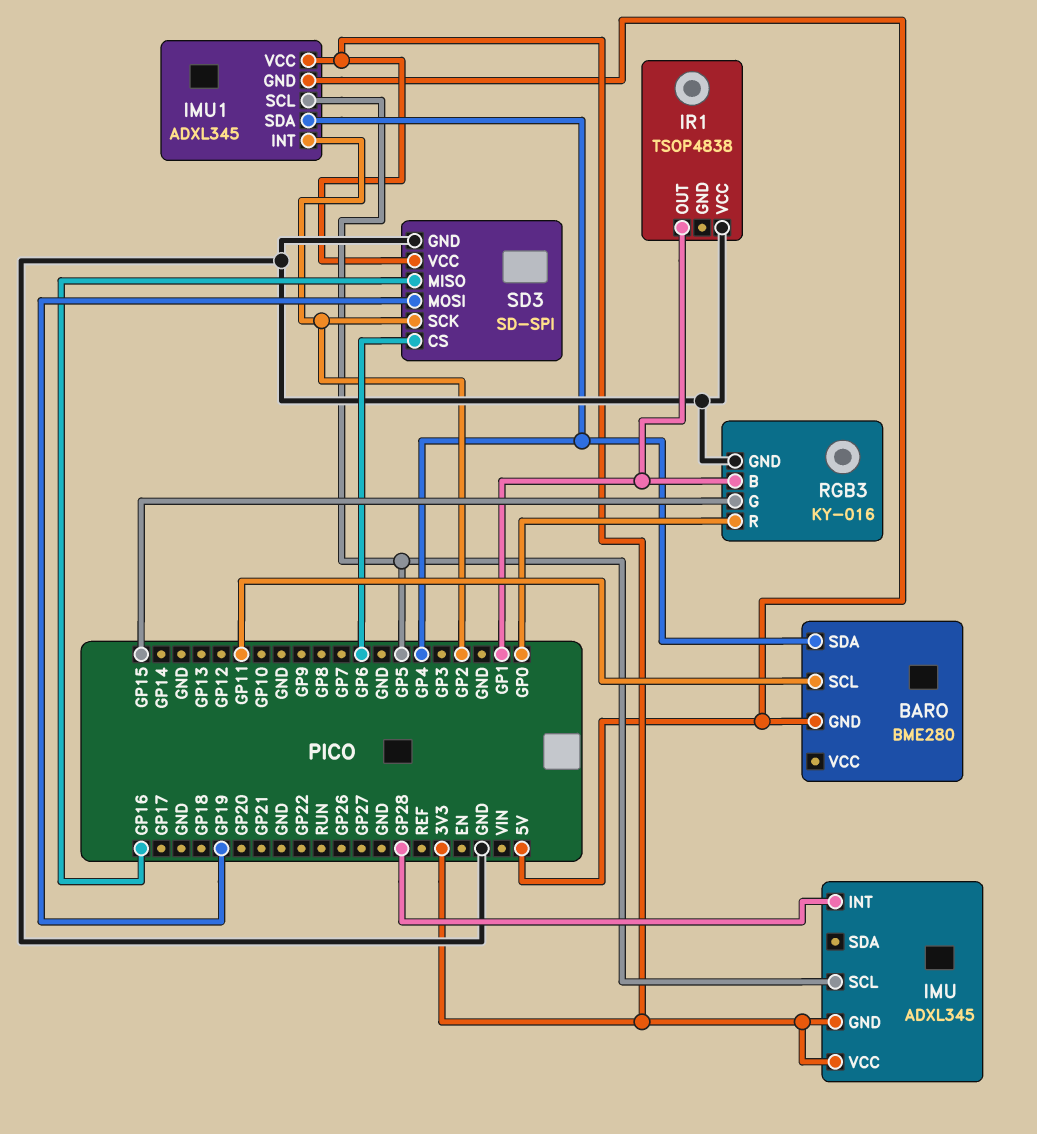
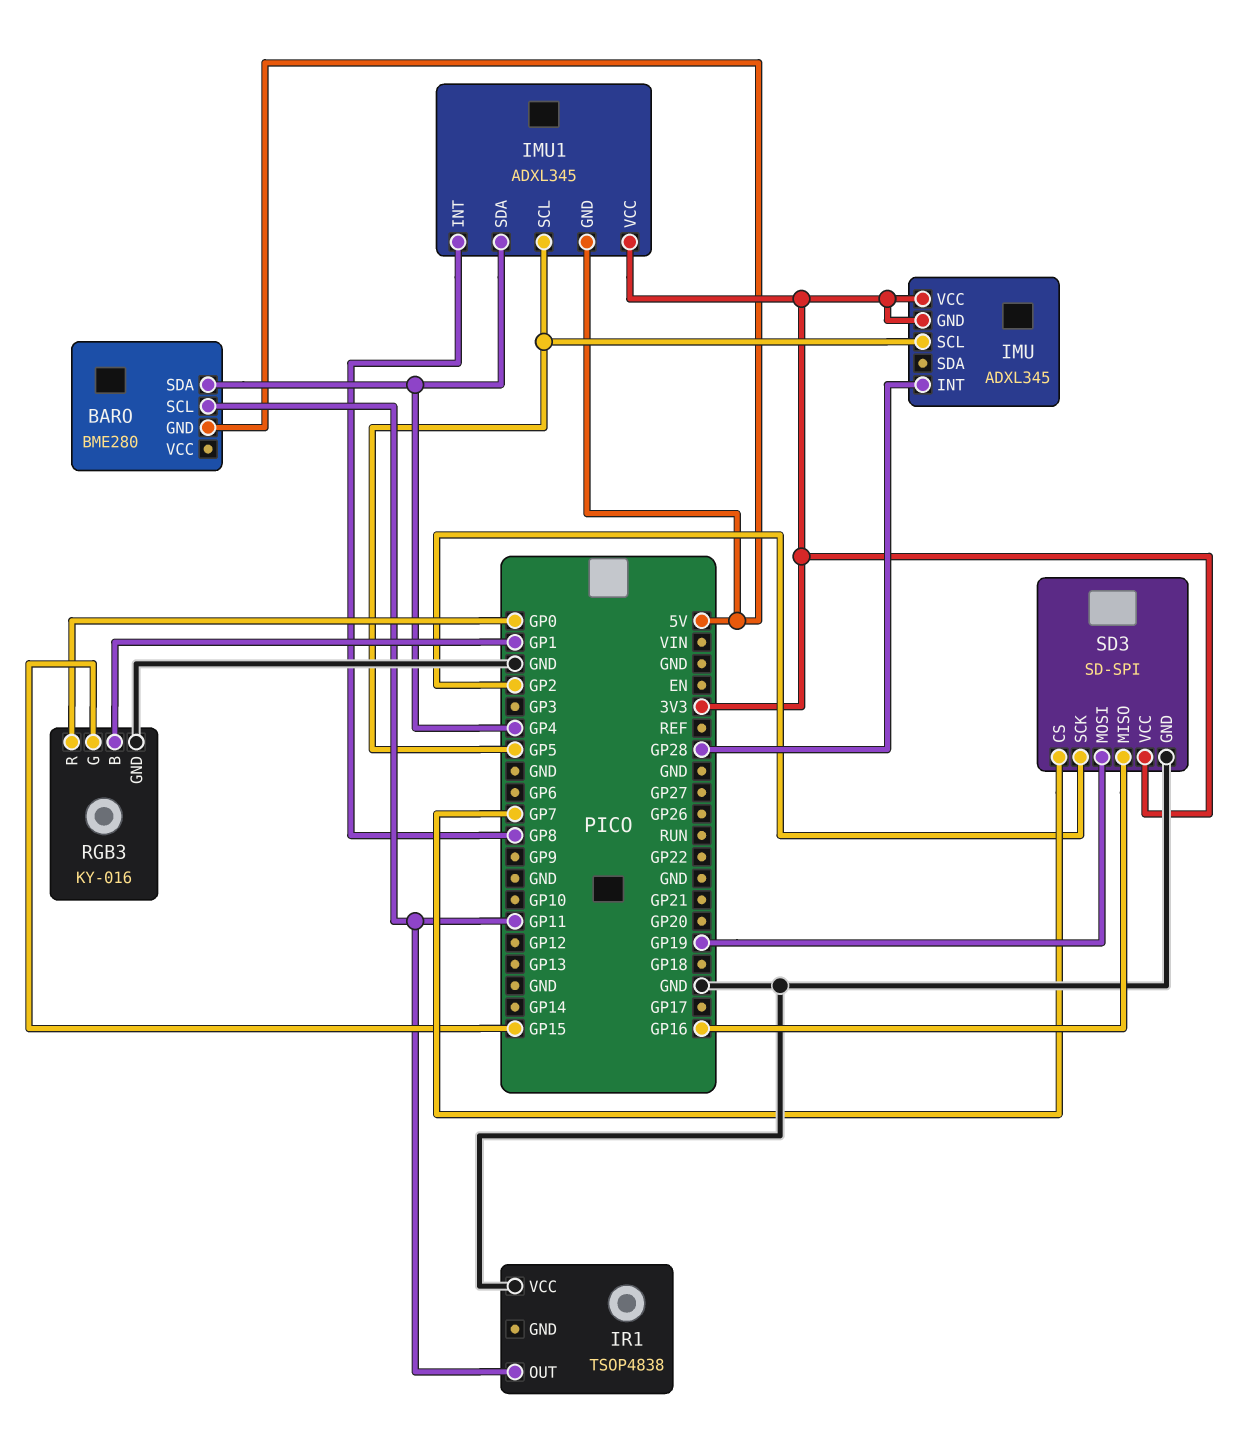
IMU1 pin INT: GP2 -> GP8
IR1 pin OUT: GP1 -> GP11
SD3 pin CS: GP6 -> GP7

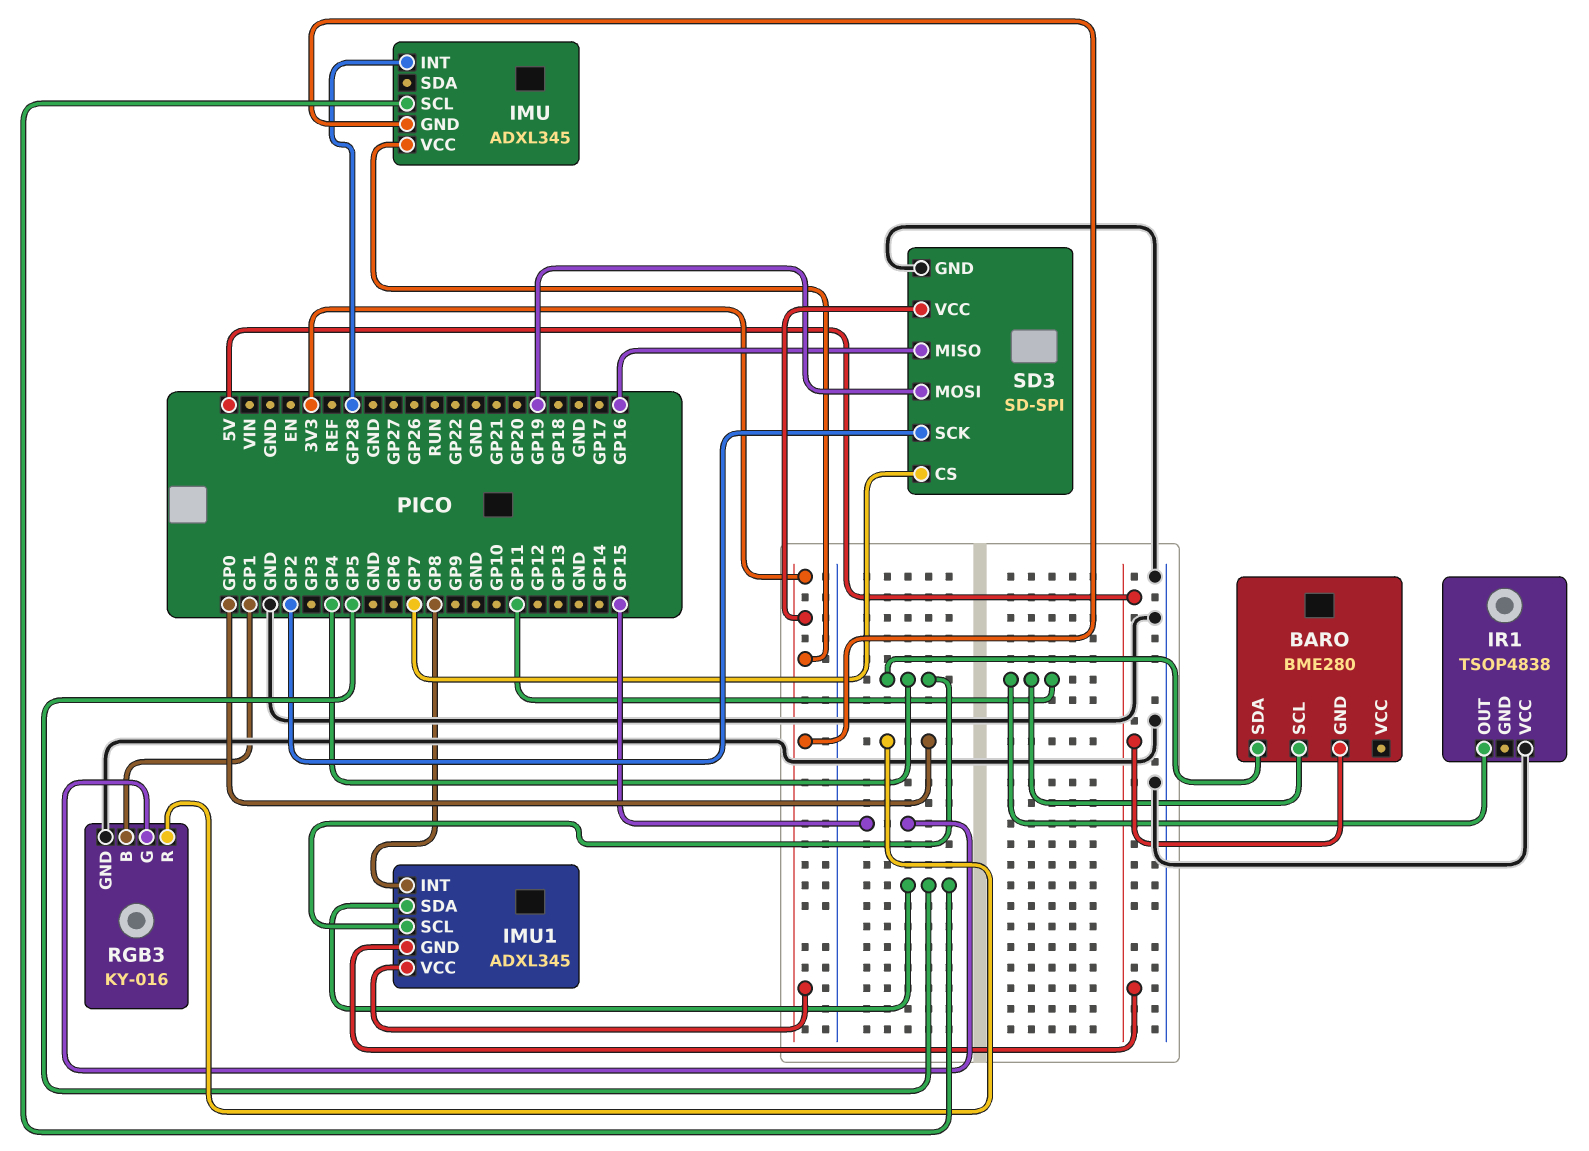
IMU1 pin SCL: GP5 -> GP4
IMU1 pin SDA: GP4 -> GP5

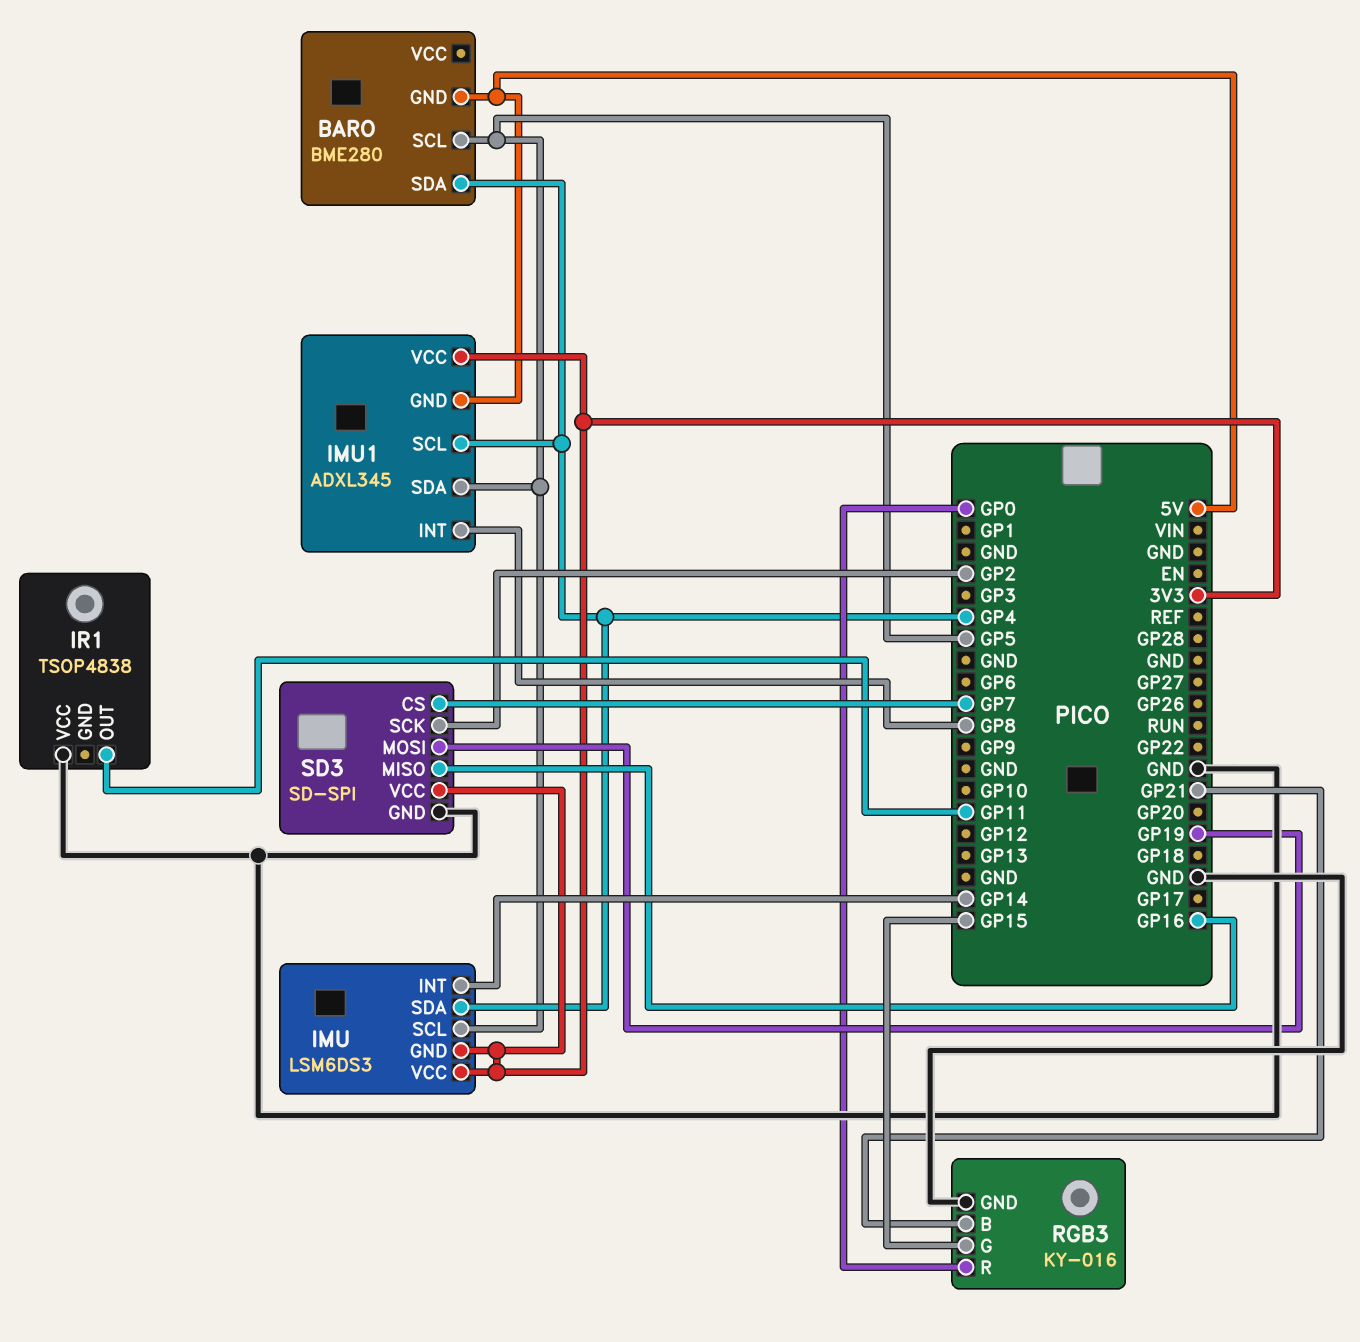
BARO pin SCL: GP11 -> GP5
IMU: ADXL345 -> LSM6DS3
IMU pin INT: GP28 -> GP14
IMU pin SDA: none -> GP4
RGB3 pin B: GP1 -> GP21

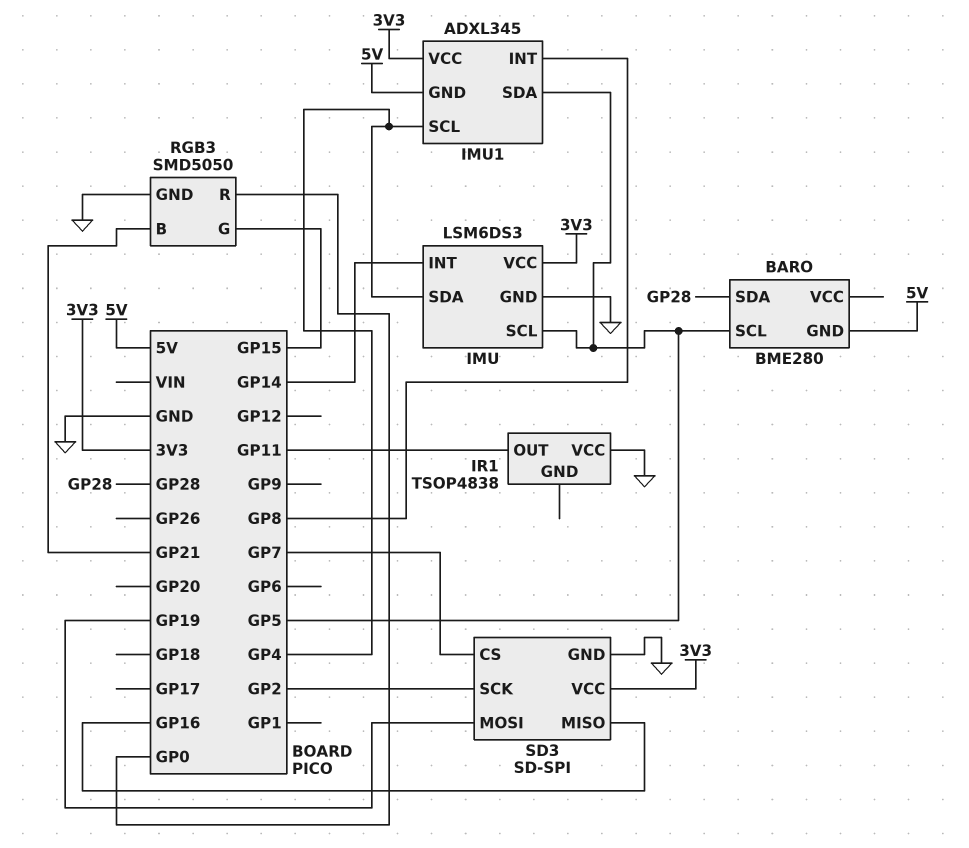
BARO pin SDA: GP4 -> GP28
IMU pin GND: 3V3 -> GND
RGB3: KY-016 -> SMD5050

